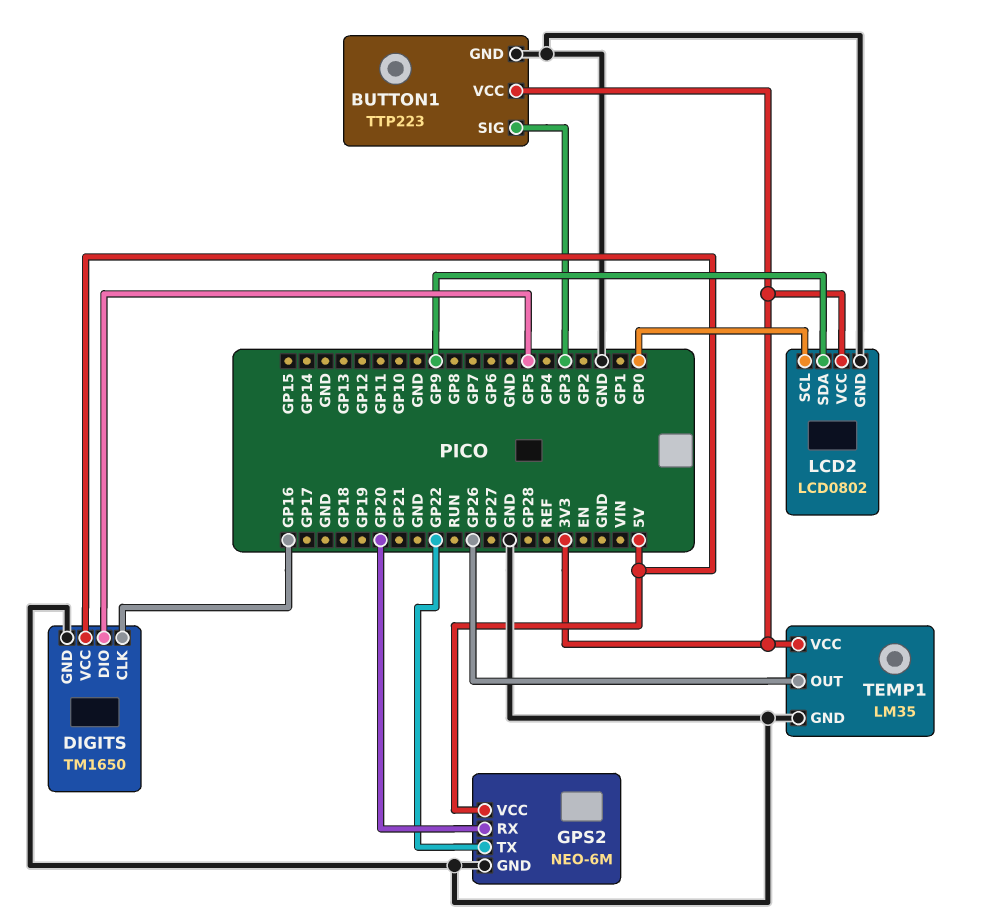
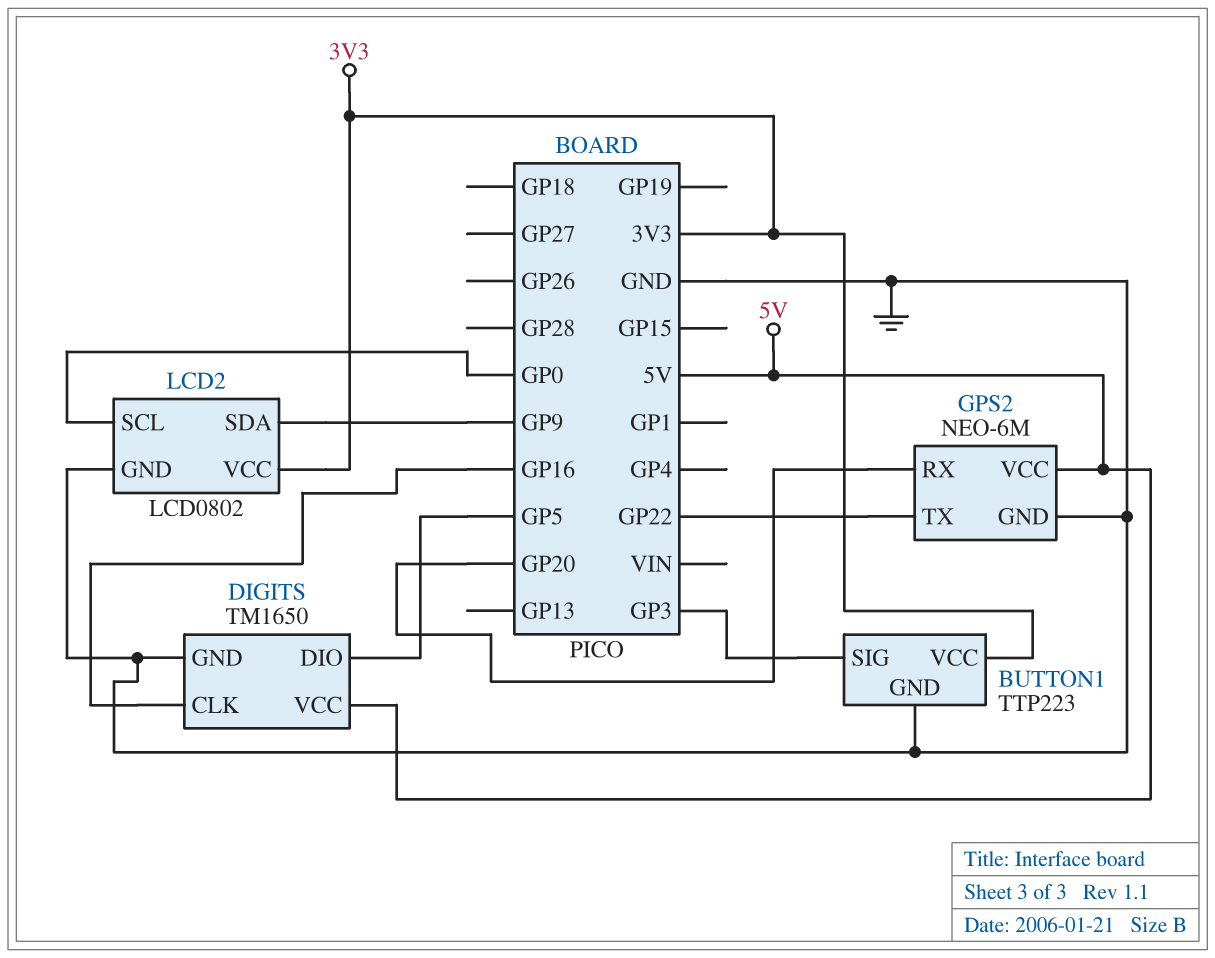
TEMP1: LM35 -> none
TEMP1 pin GND: GND -> none
TEMP1 pin OUT: GP26 -> none
TEMP1 pin VCC: 3V3 -> none

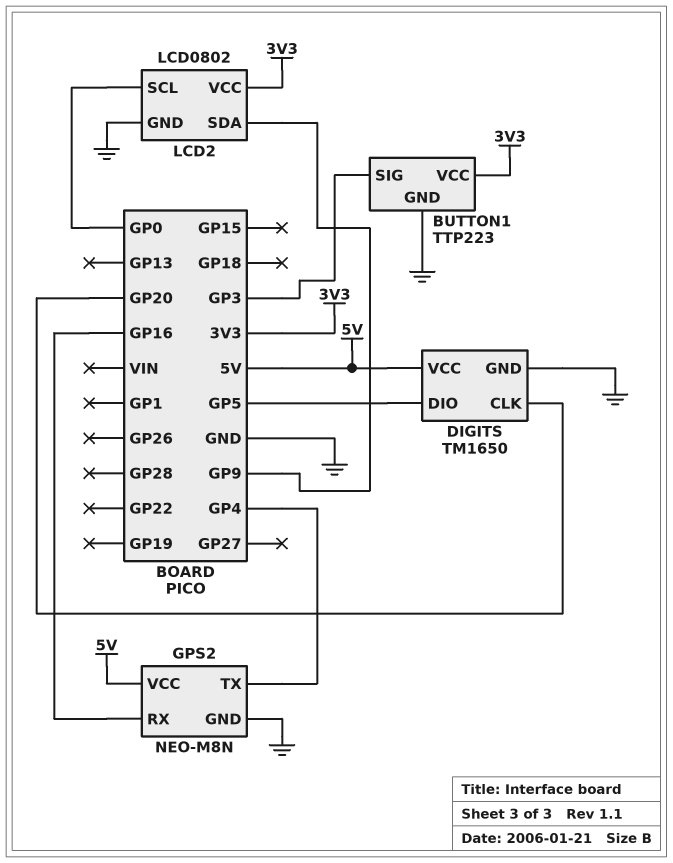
DIGITS pin CLK: GP16 -> GP20
GPS2: NEO-6M -> NEO-M8N
GPS2 pin RX: GP20 -> GP16
GPS2 pin TX: GP22 -> GP4

